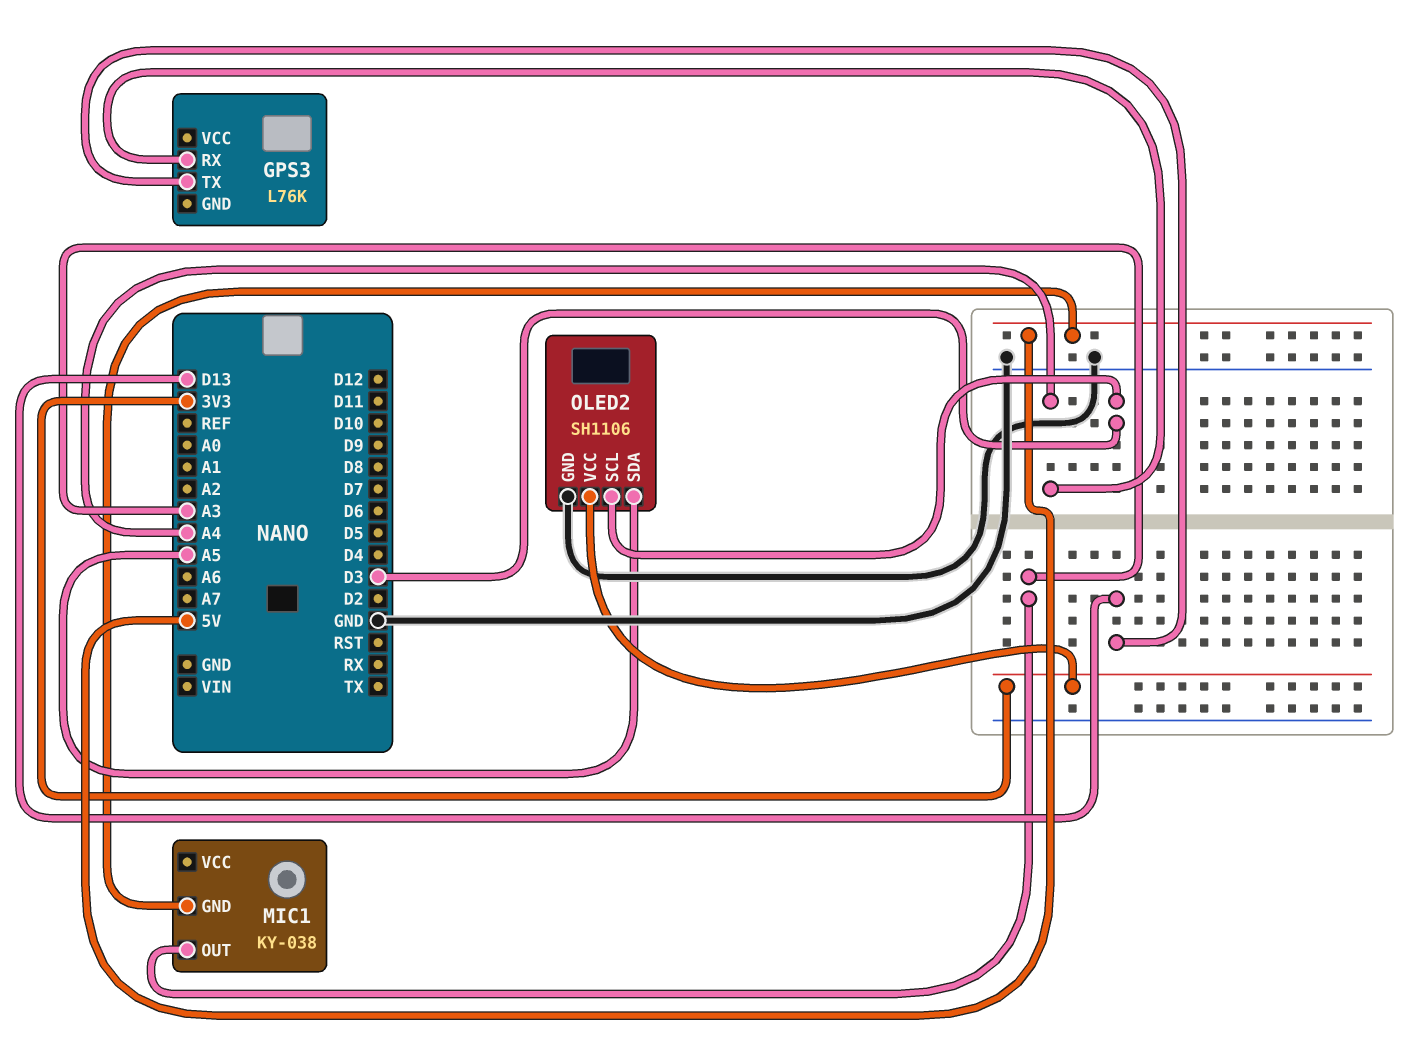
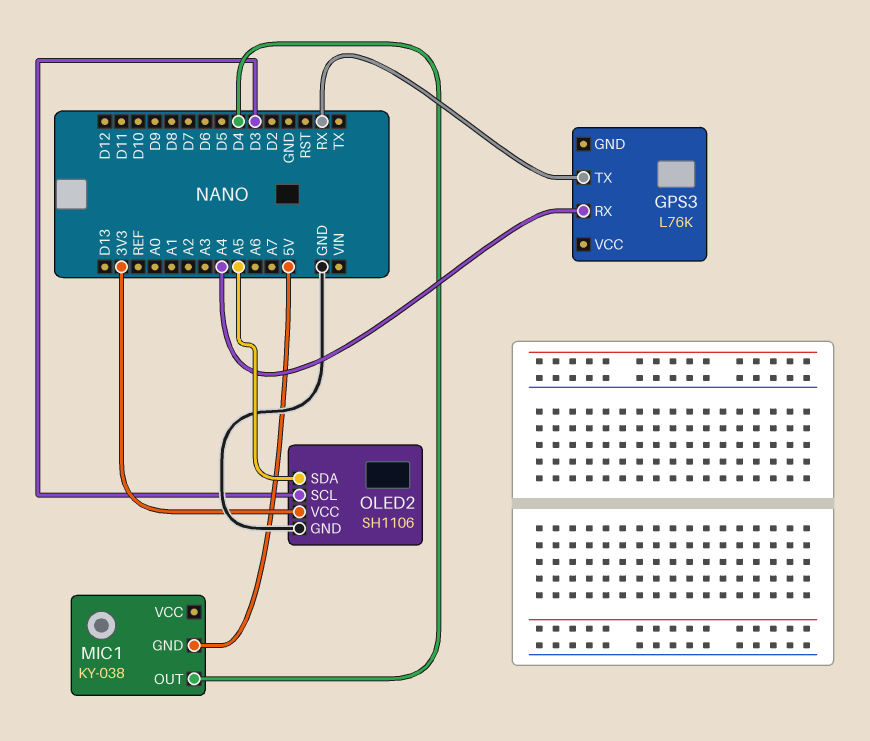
GPS3 pin TX: D13 -> RX
MIC1 pin OUT: A3 -> D4

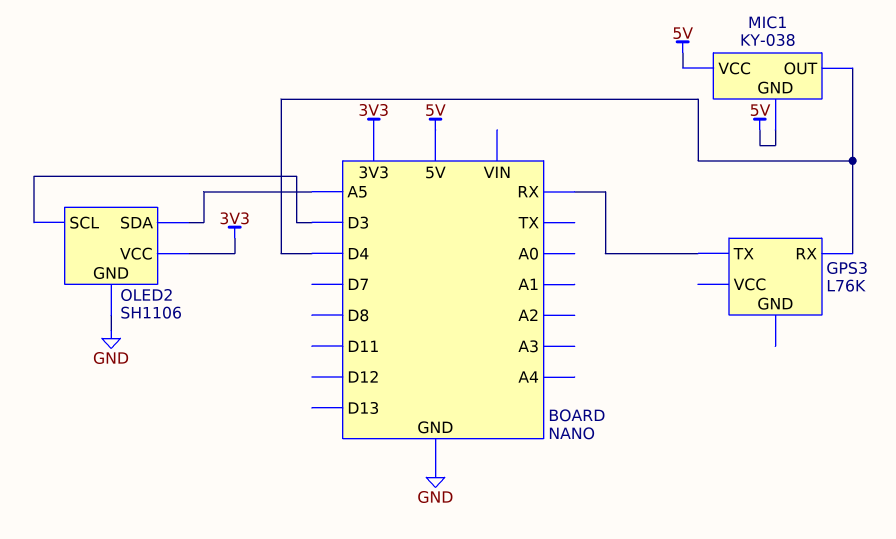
GPS3 pin RX: A4 -> D4
MIC1 pin VCC: none -> 5V

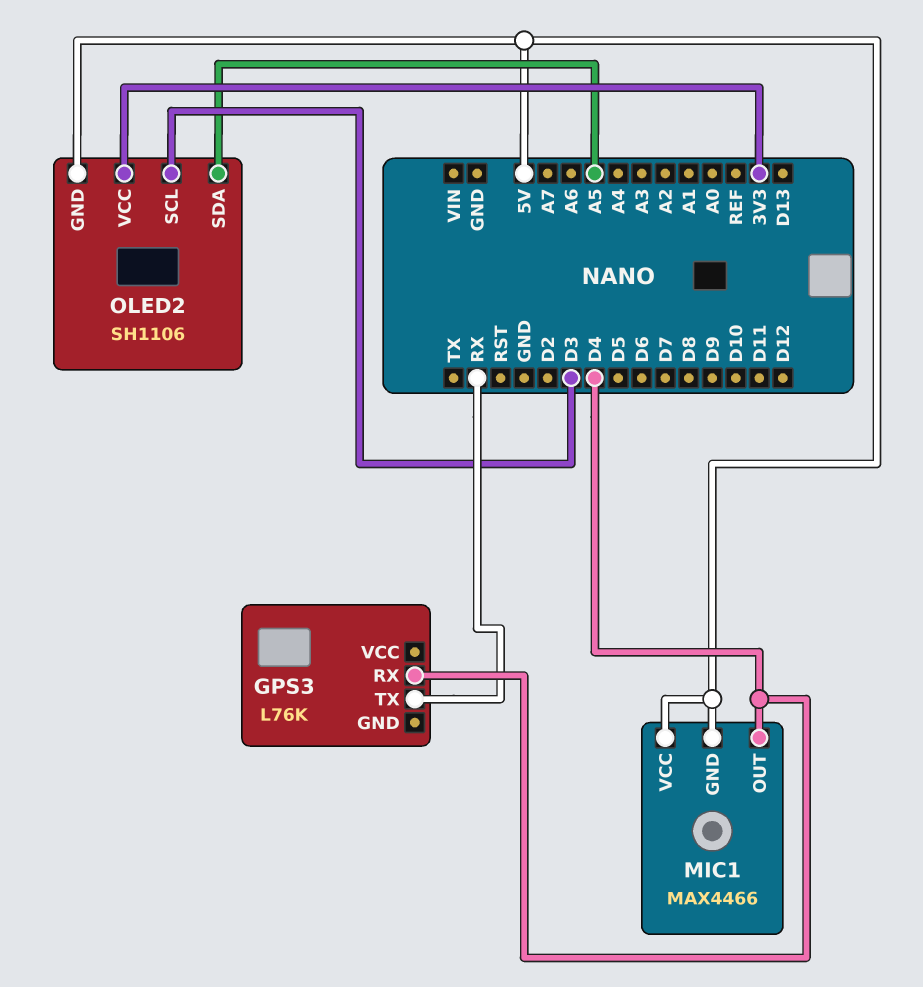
MIC1: KY-038 -> MAX4466
OLED2 pin GND: GND -> 5V

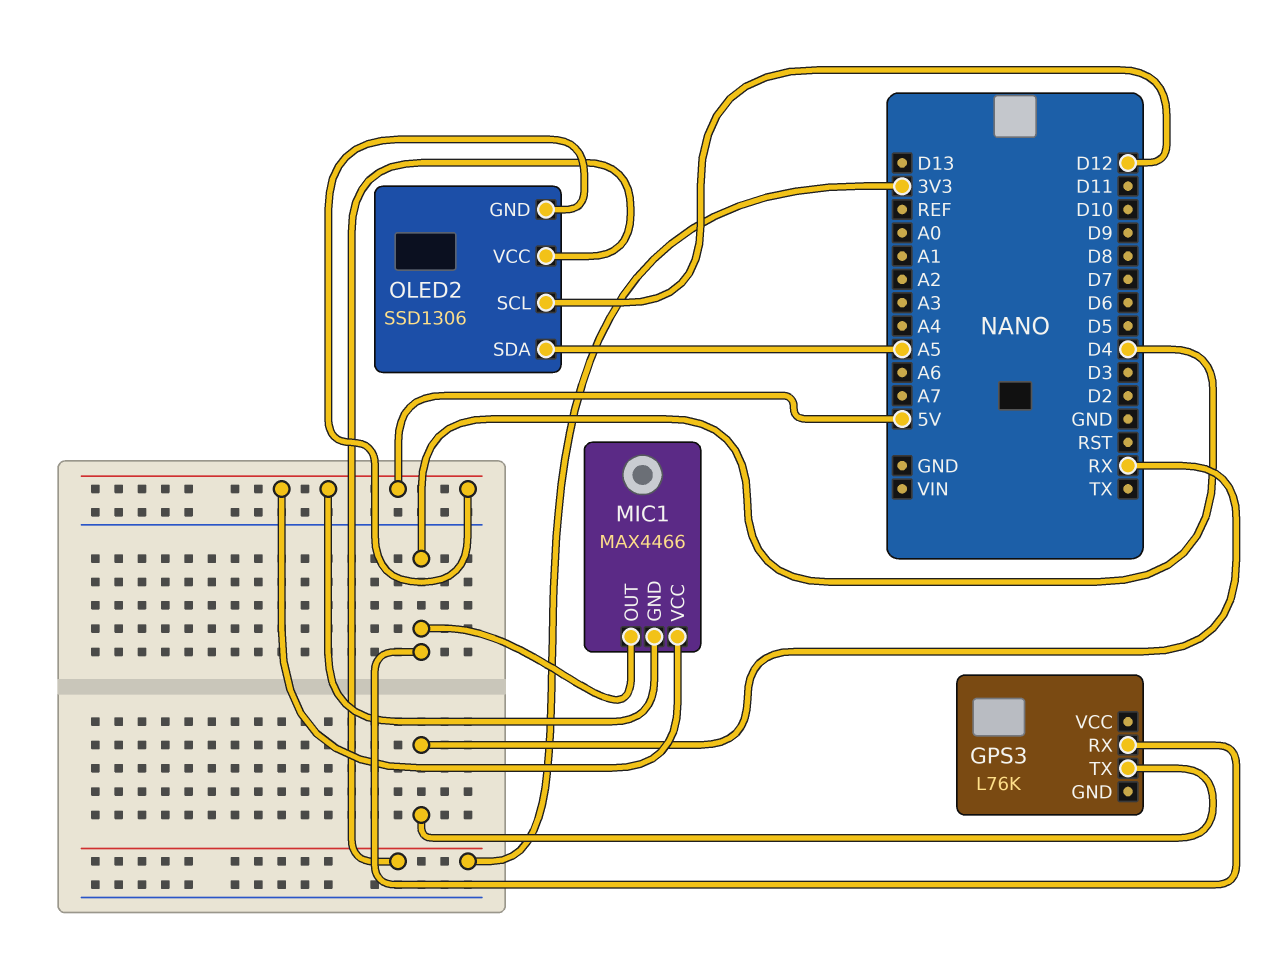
OLED2: SH1106 -> SSD1306
OLED2 pin SCL: D3 -> D12

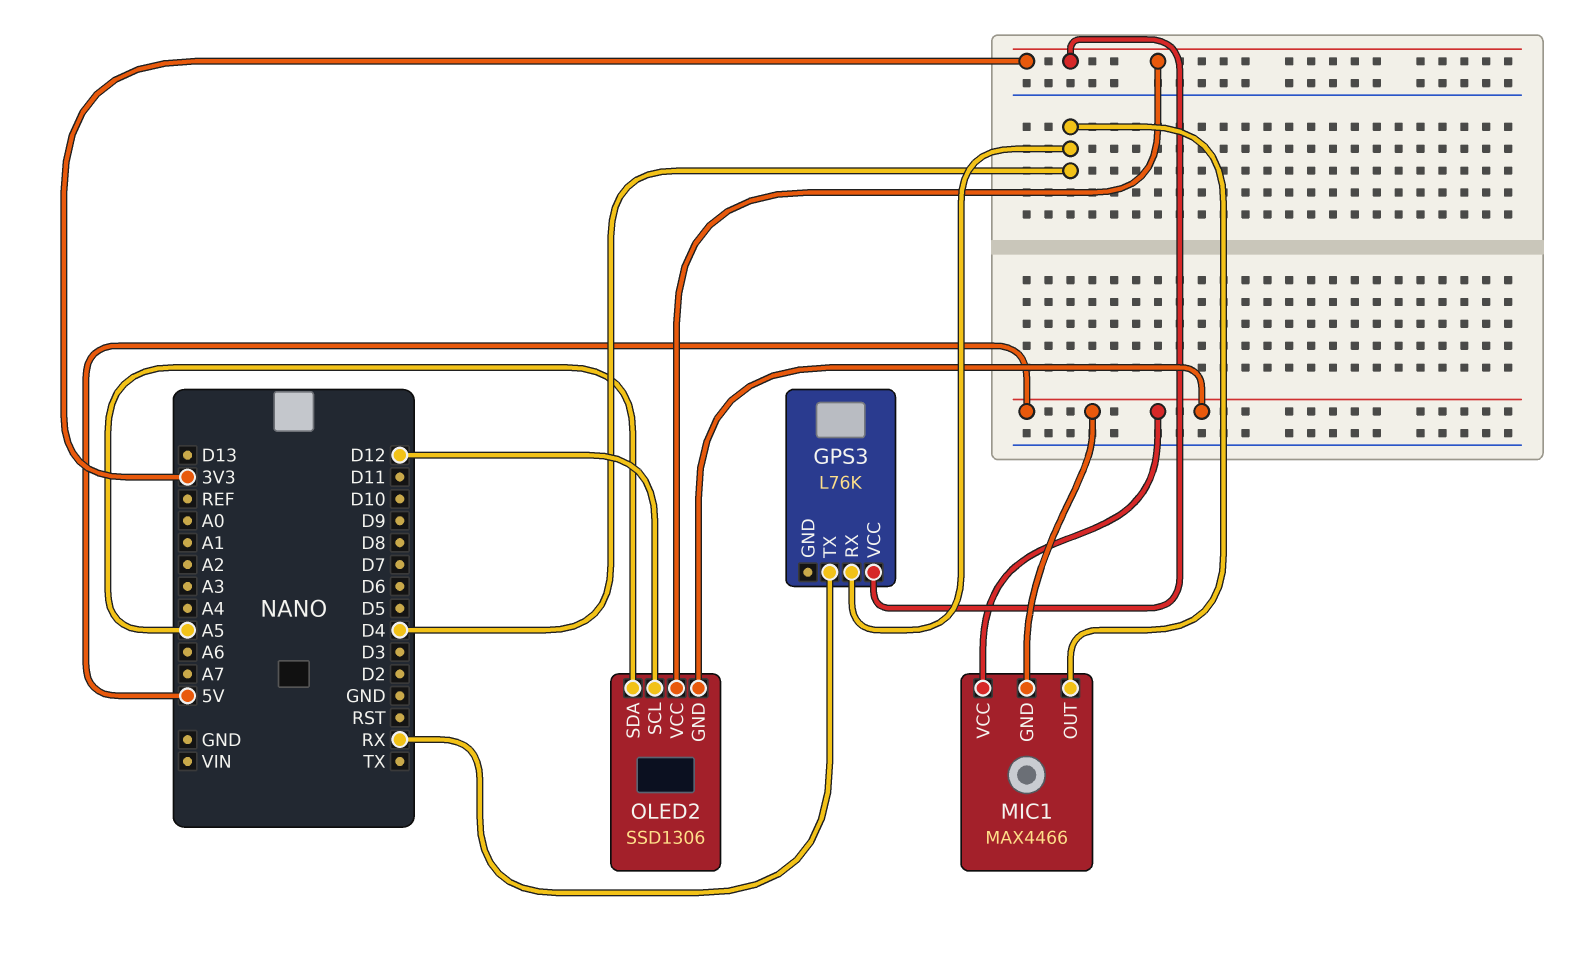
GPS3 pin VCC: none -> 3V3

